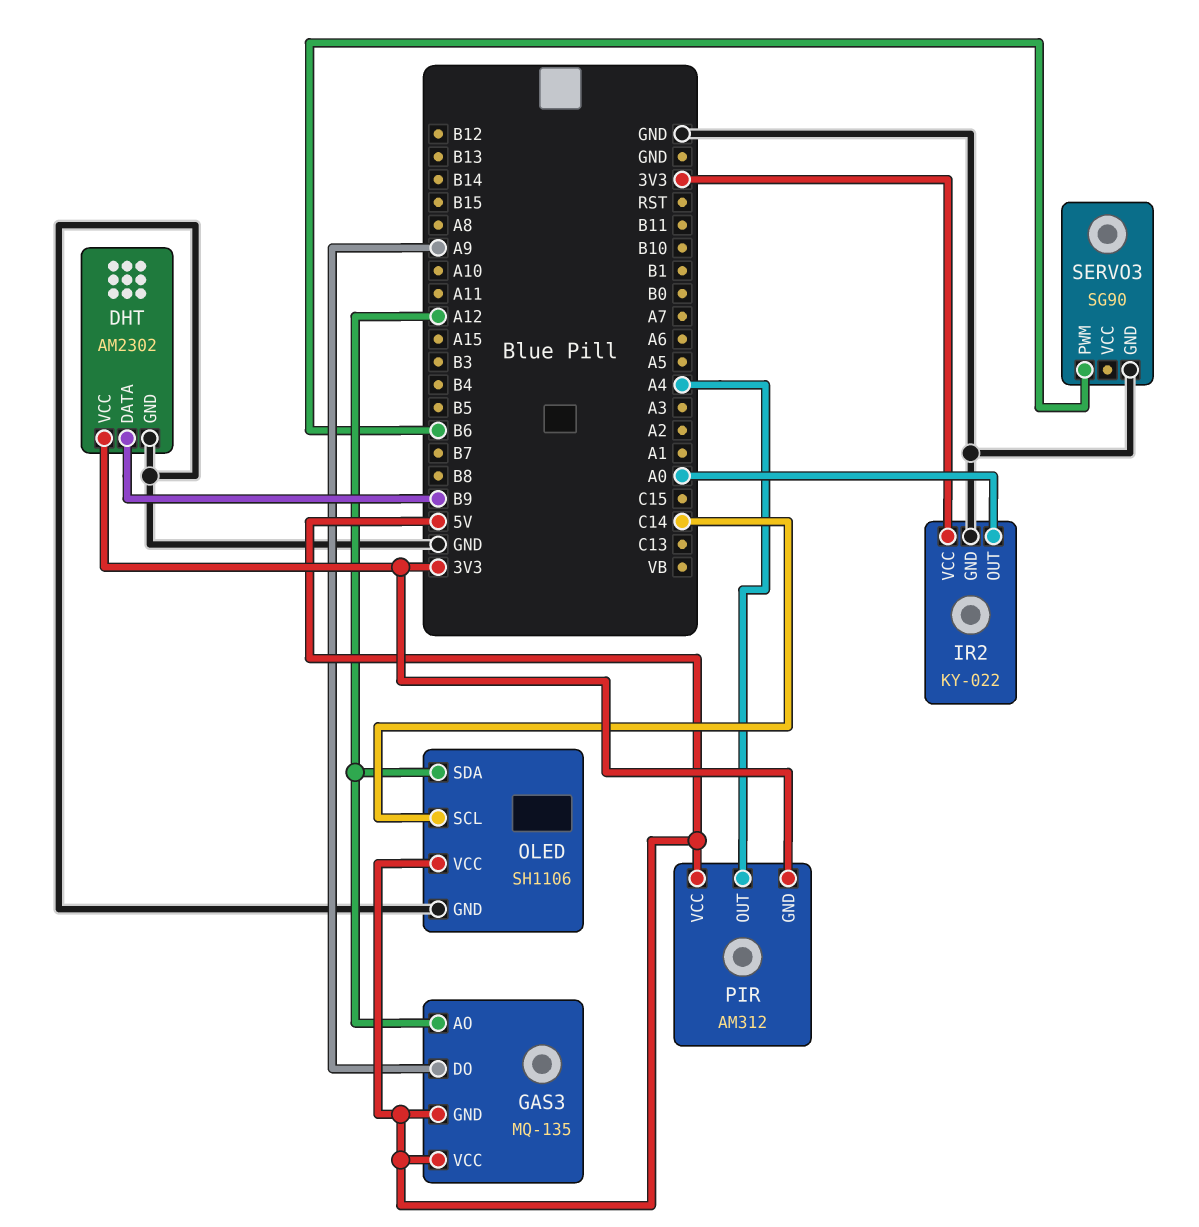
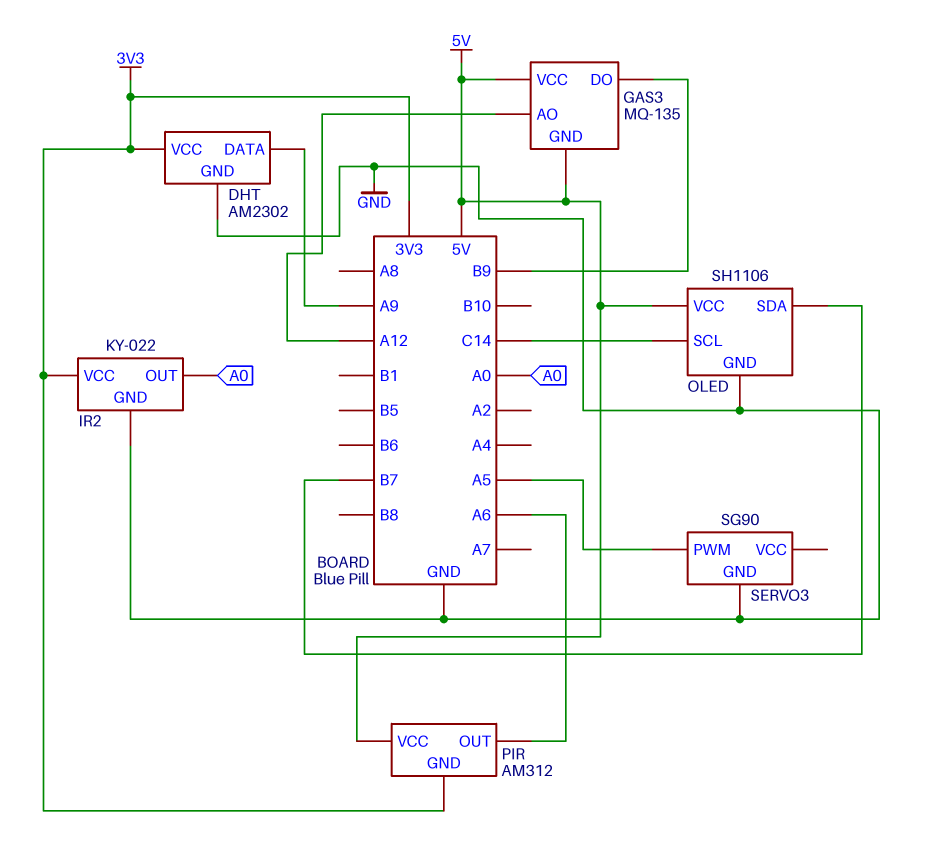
DHT pin DATA: B9 -> A9
GAS3 pin DO: A9 -> B9
OLED pin SDA: A12 -> B7
PIR pin OUT: A4 -> A6
SERVO3 pin PWM: B6 -> A5

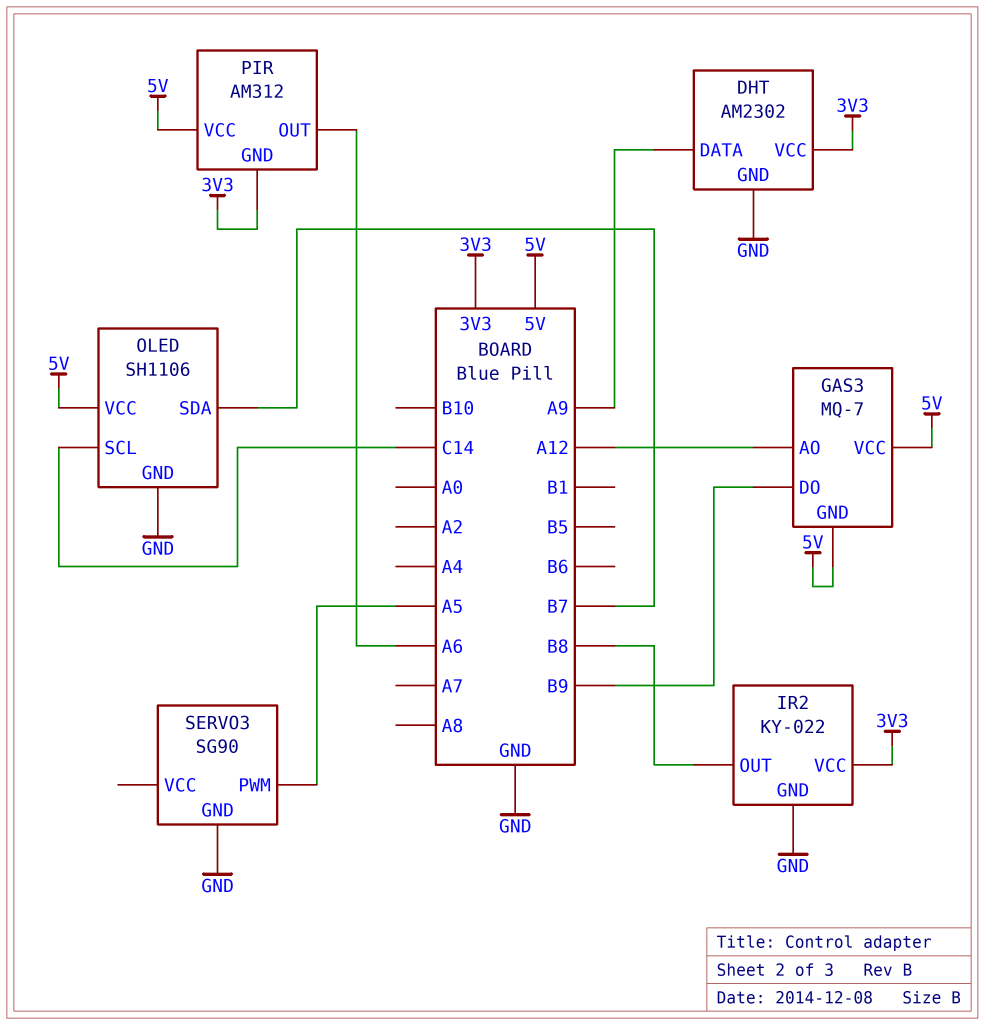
GAS3: MQ-135 -> MQ-7
IR2 pin OUT: A0 -> B8

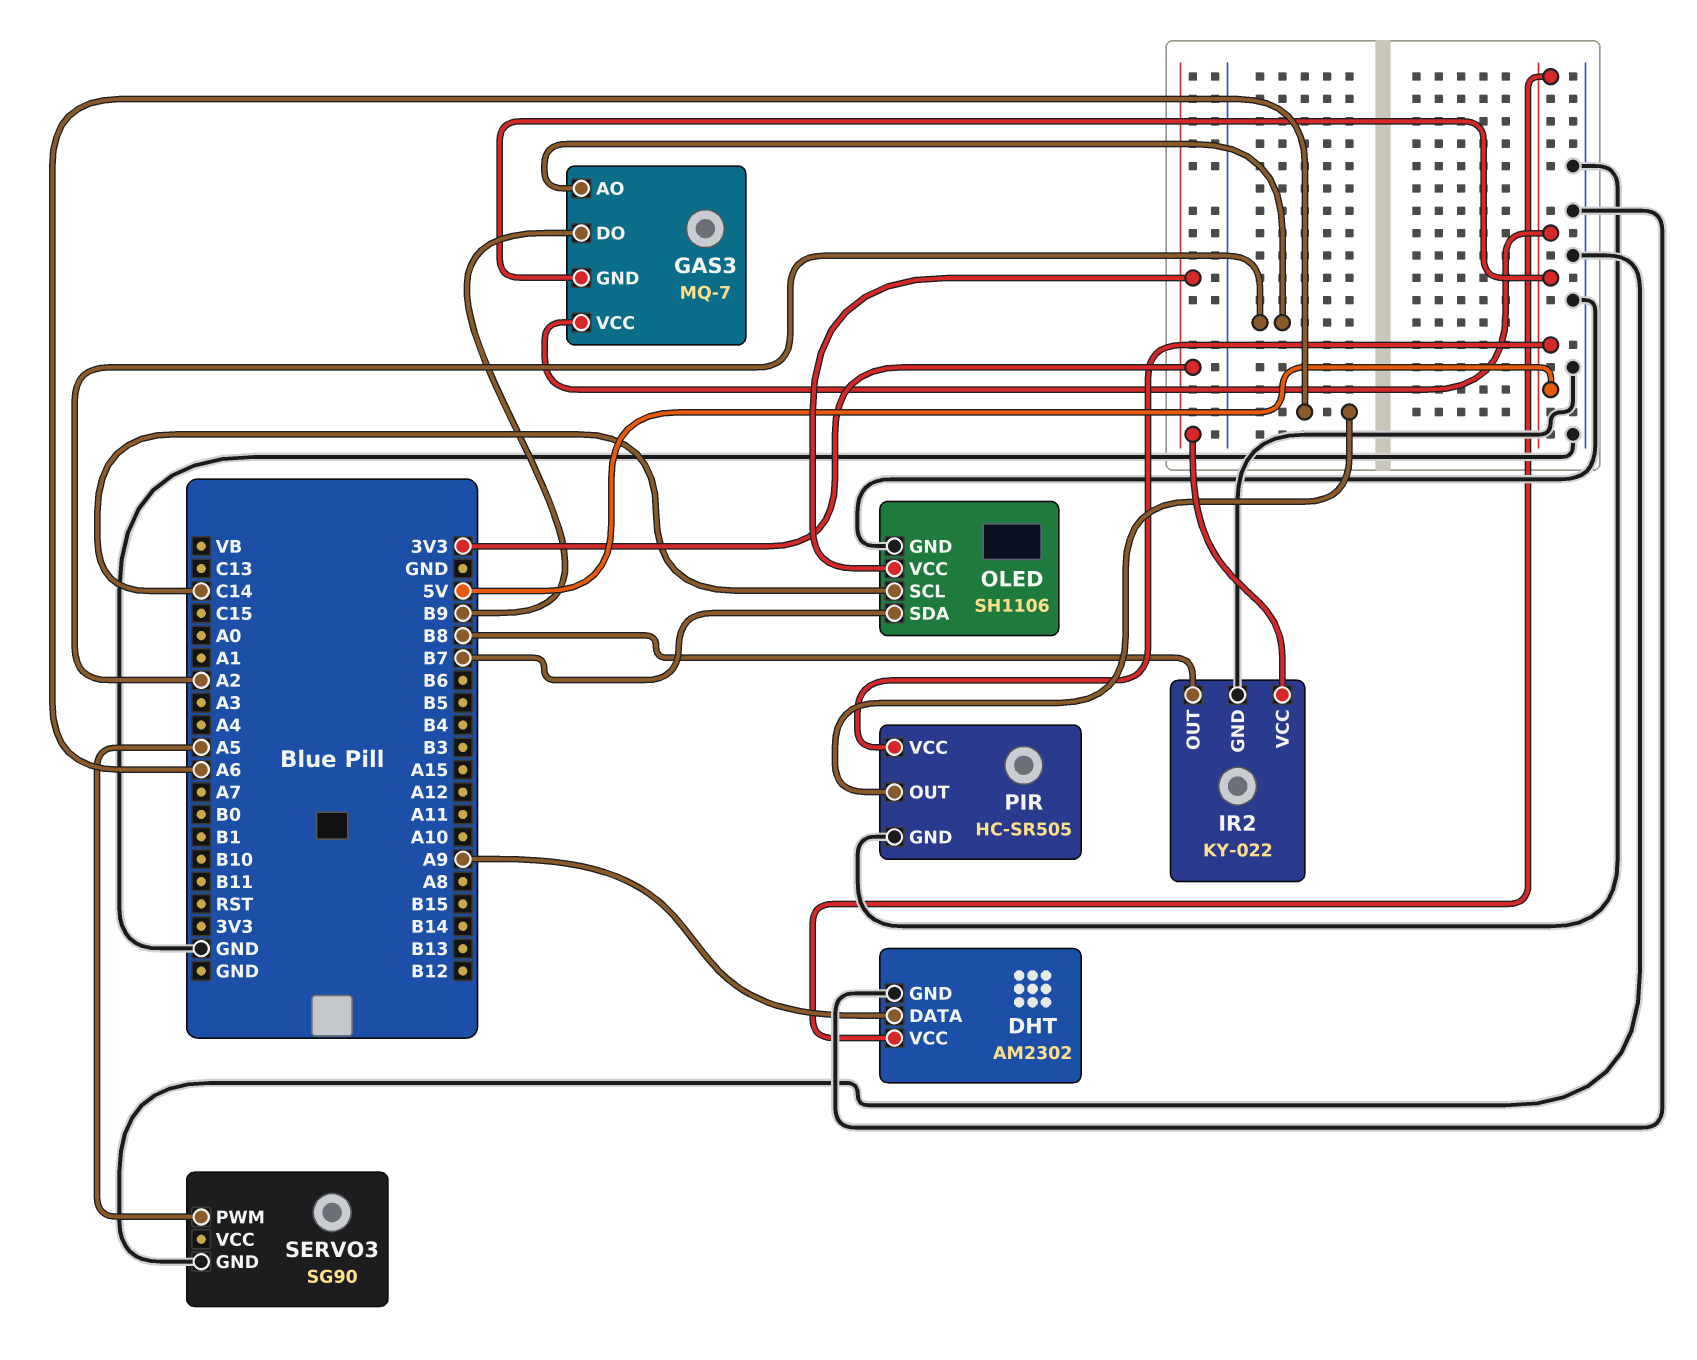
DHT pin VCC: 3V3 -> 5V
GAS3 pin AO: A12 -> A2
OLED pin VCC: 5V -> 3V3
PIR: AM312 -> HC-SR505
PIR pin GND: 3V3 -> GND

